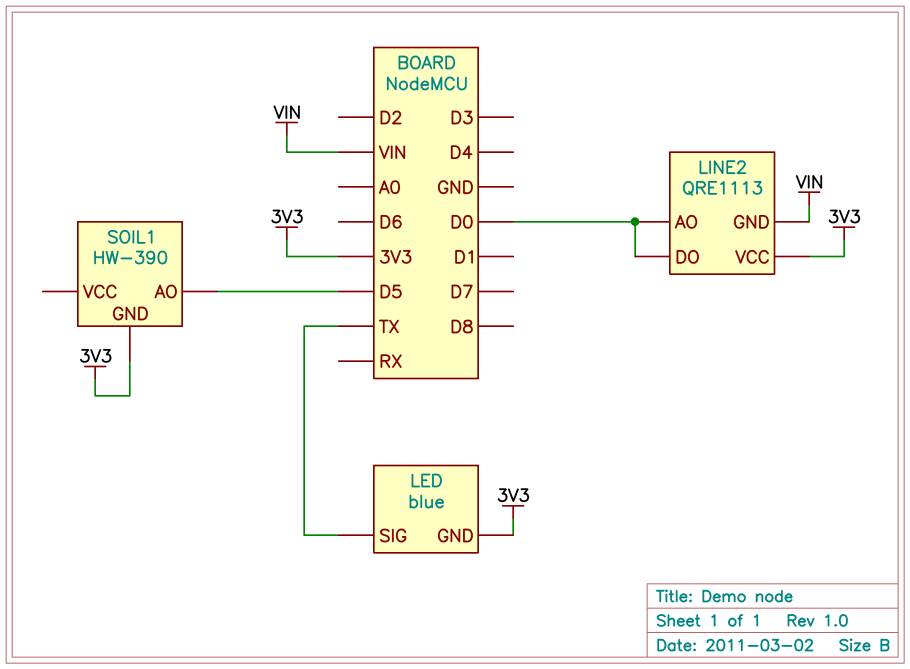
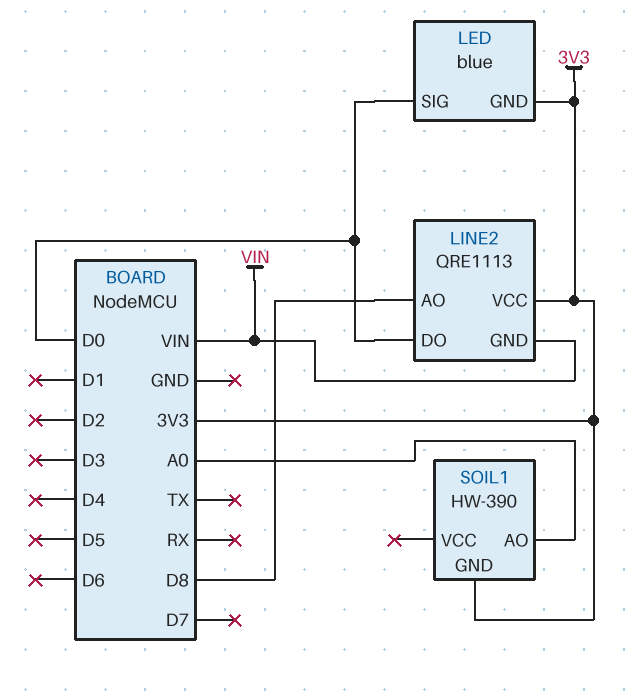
LED pin SIG: TX -> D0
LINE2 pin AO: D0 -> D8
SOIL1 pin AO: D5 -> A0

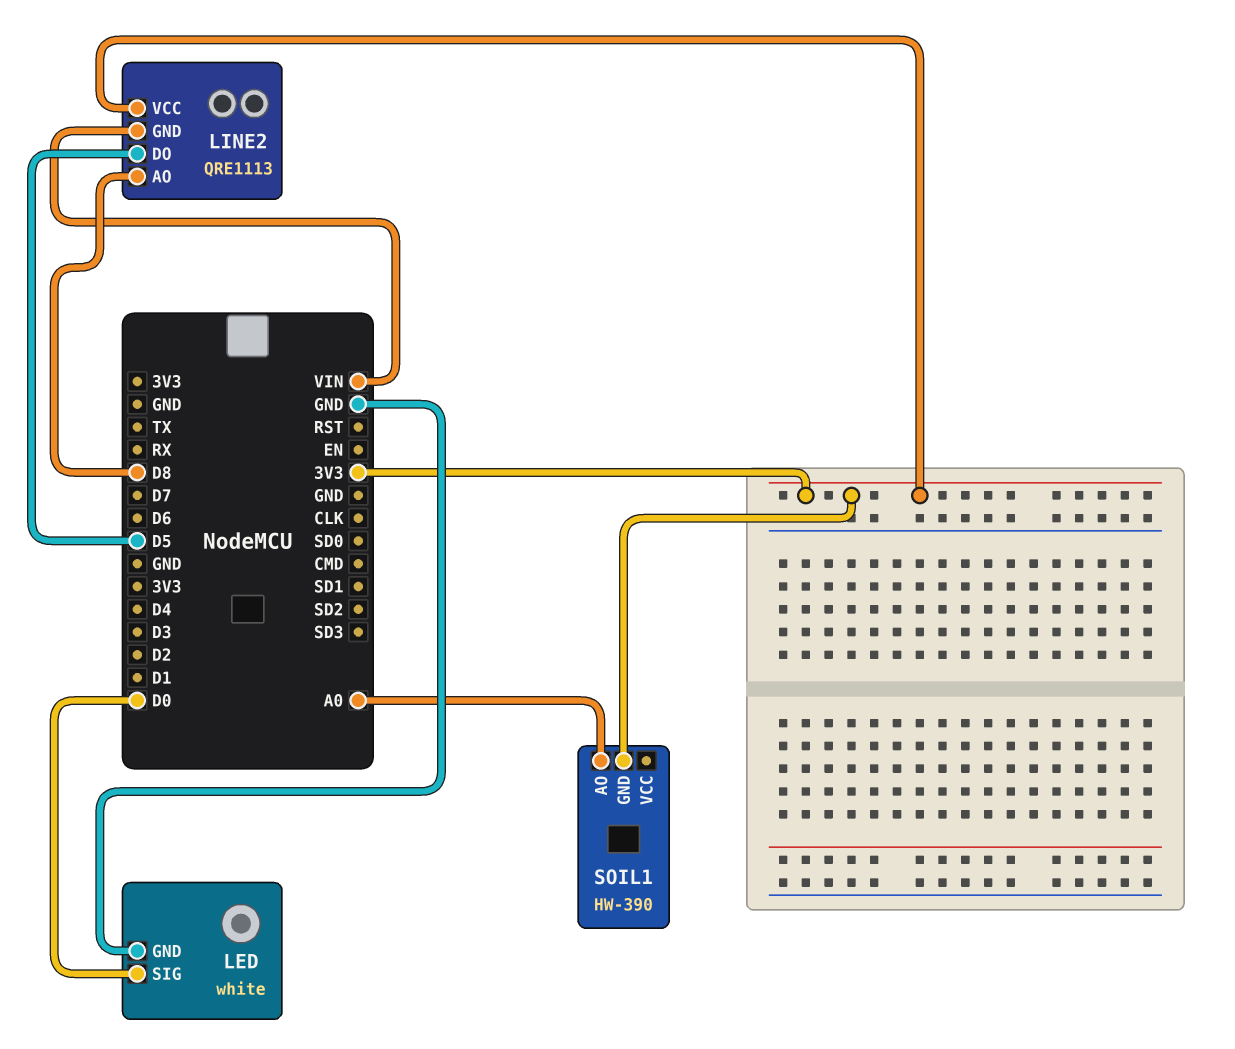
LED: blue -> white
LED pin GND: 3V3 -> GND
LINE2 pin DO: D0 -> D5

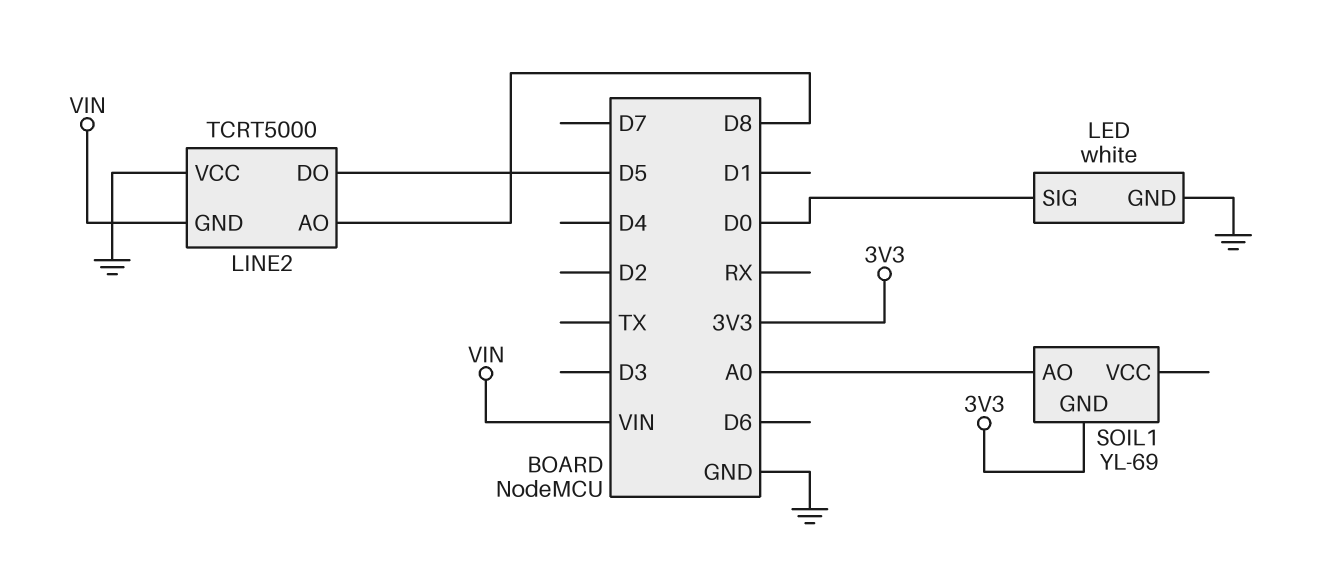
LINE2: QRE1113 -> TCRT5000
LINE2 pin VCC: 3V3 -> GND
SOIL1: HW-390 -> YL-69

